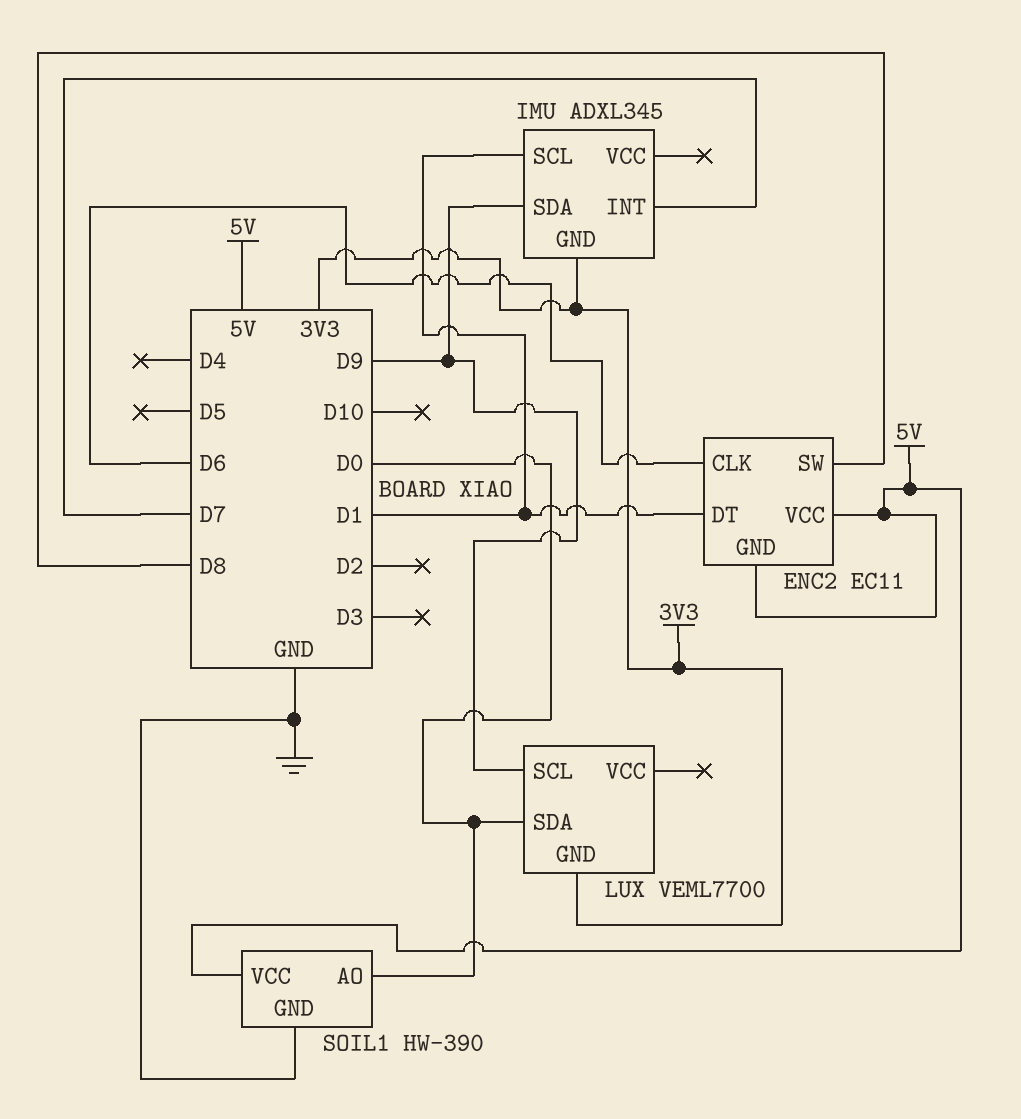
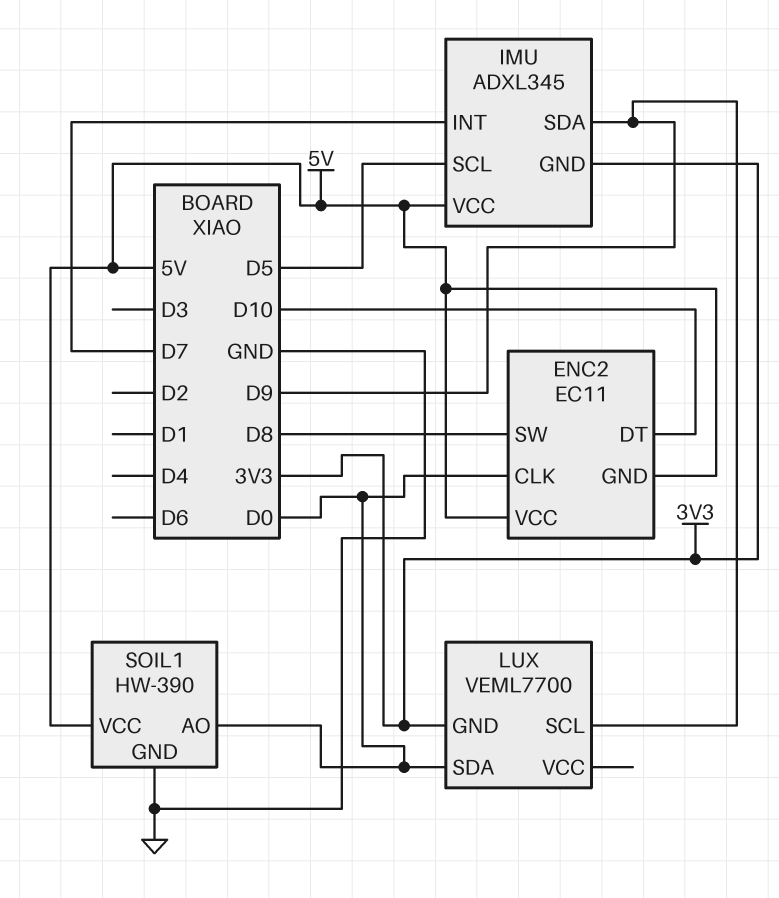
ENC2 pin CLK: D6 -> D0
ENC2 pin DT: D1 -> D10
IMU pin SCL: D1 -> D5
IMU pin VCC: none -> 5V

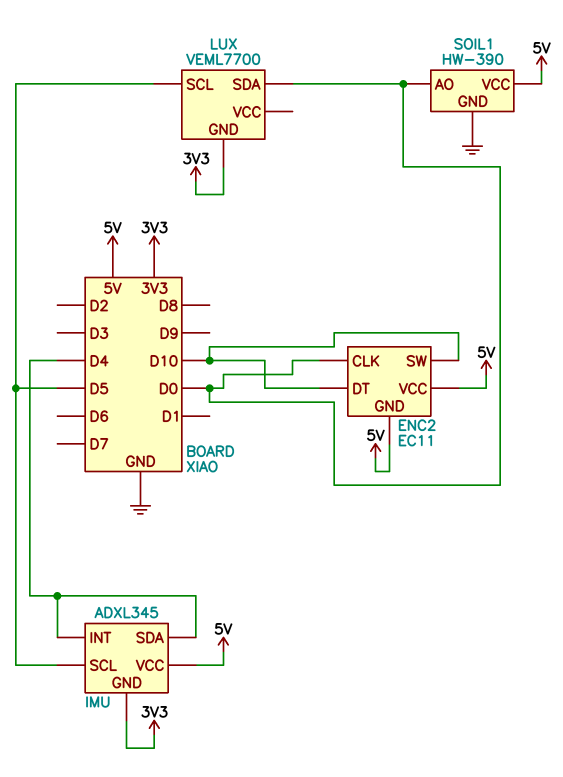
ENC2 pin SW: D8 -> D10
IMU pin INT: D7 -> D4
IMU pin SDA: D9 -> D4
LUX pin SCL: D9 -> D5

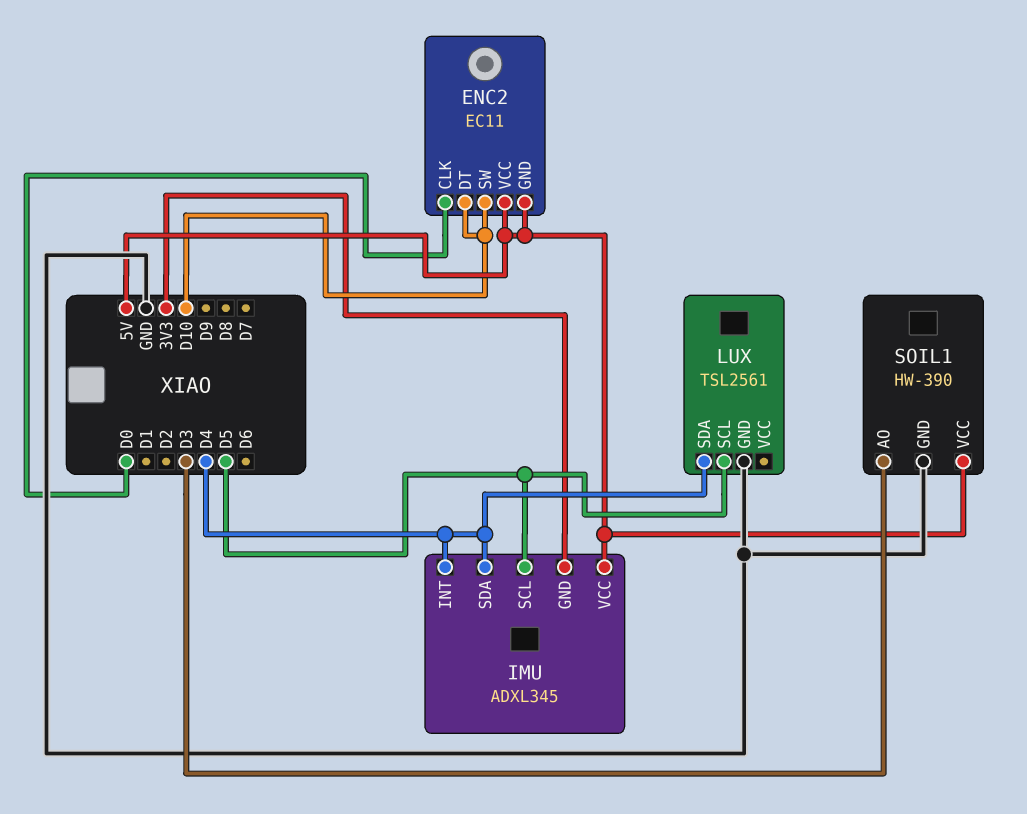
LUX: VEML7700 -> TSL2561
LUX pin GND: 3V3 -> GND
LUX pin SDA: D0 -> D4
SOIL1 pin AO: D0 -> D3

